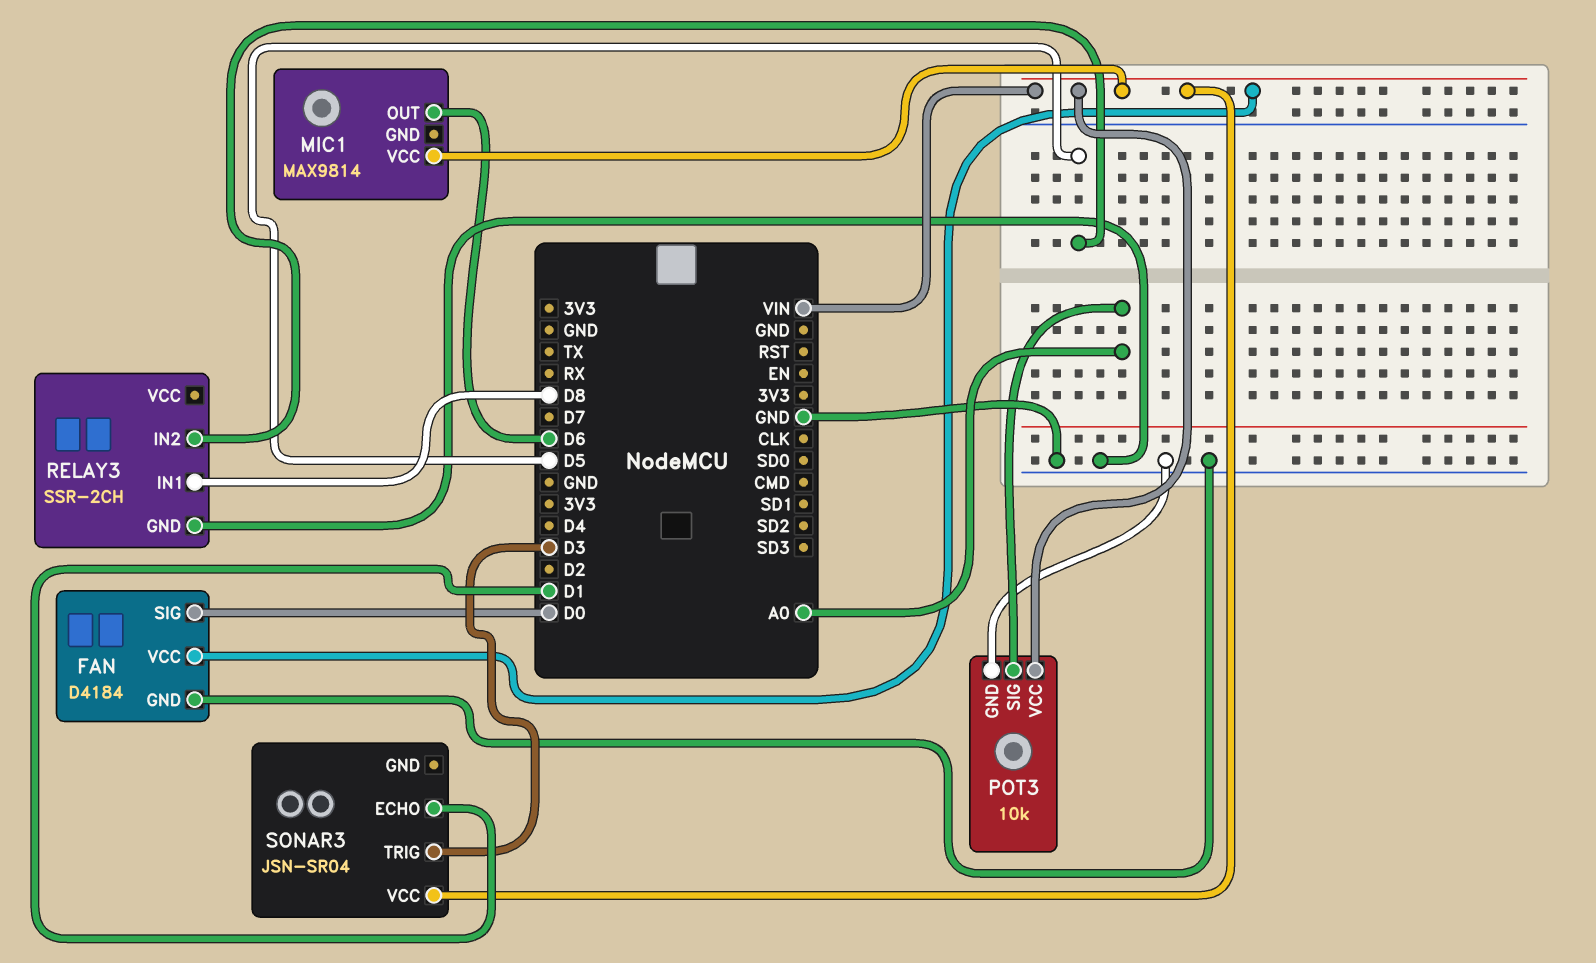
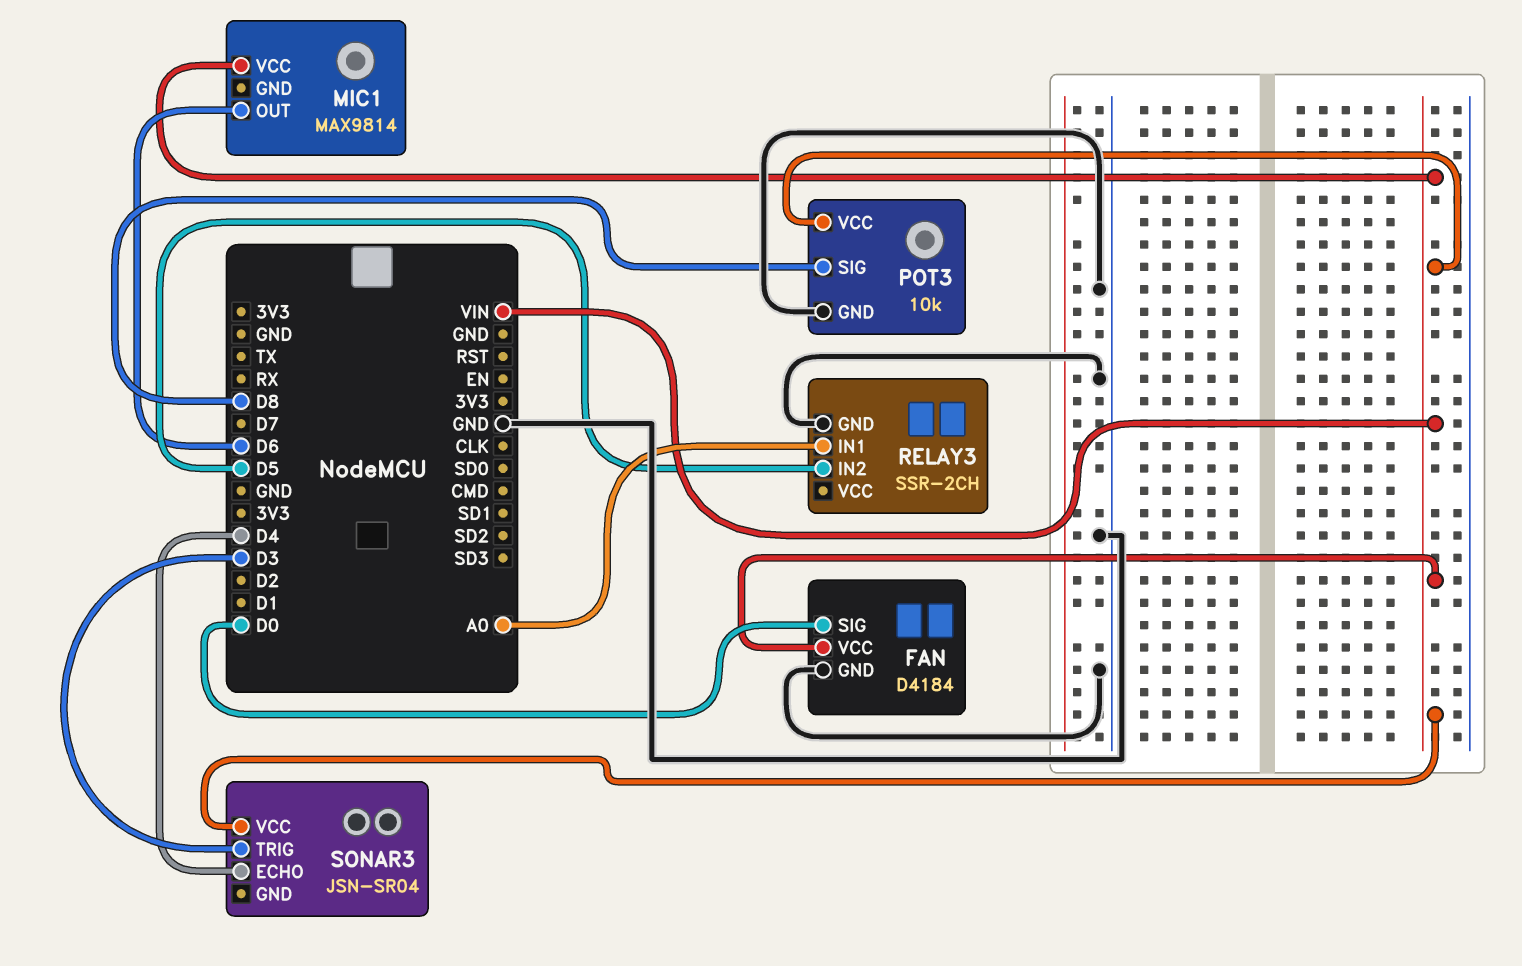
POT3 pin SIG: A0 -> D8
RELAY3 pin IN1: D8 -> A0
SONAR3 pin ECHO: D1 -> D4

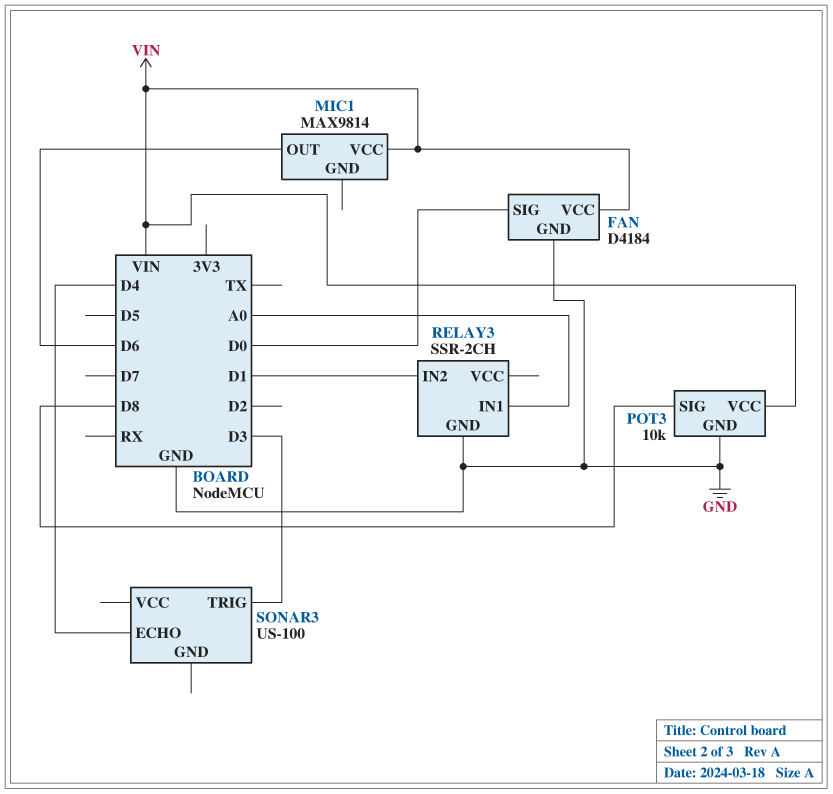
RELAY3 pin IN2: D5 -> D1
SONAR3: JSN-SR04 -> US-100
SONAR3 pin VCC: VIN -> none

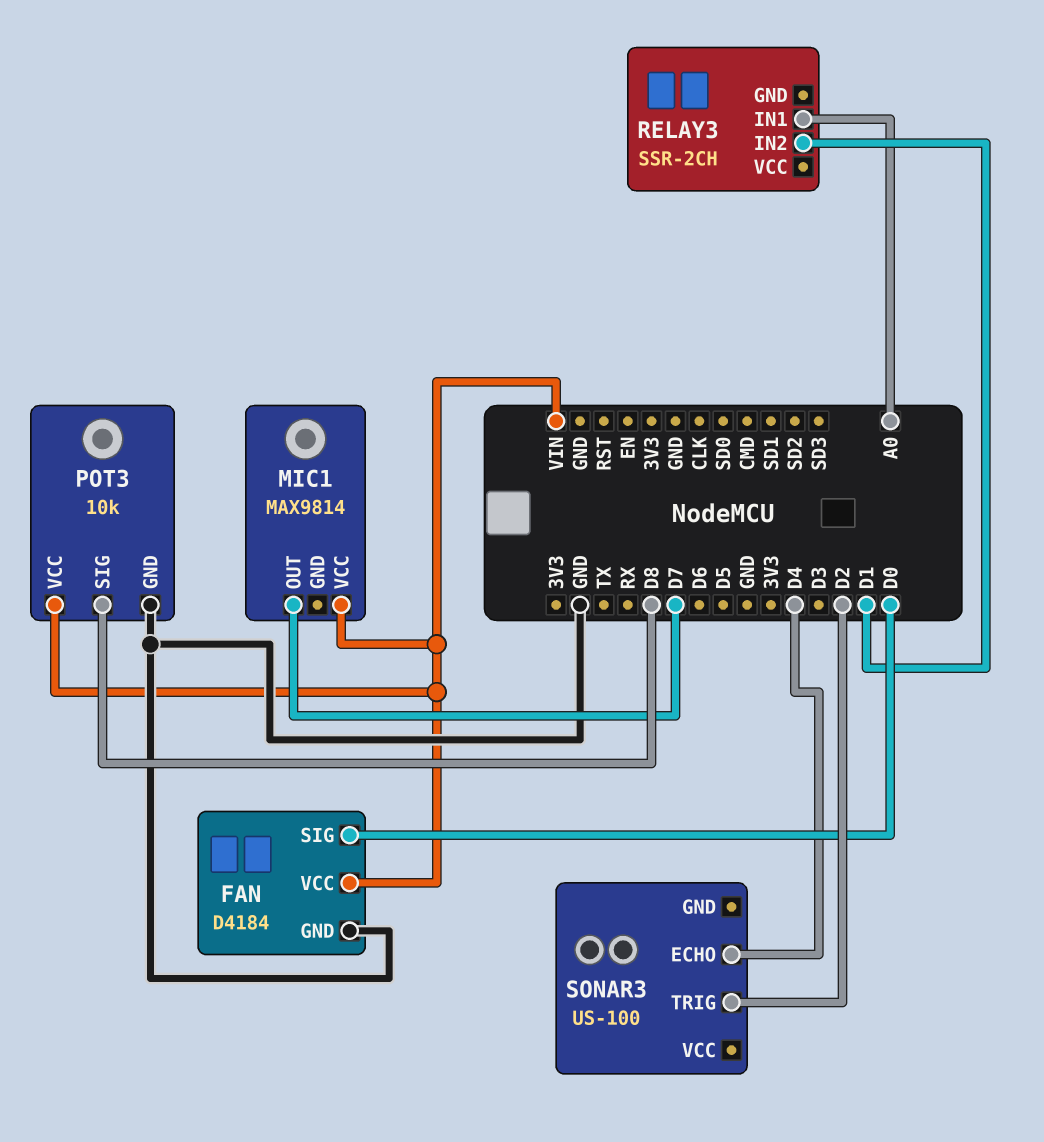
MIC1 pin OUT: D6 -> D7
RELAY3 pin GND: GND -> none
SONAR3 pin TRIG: D3 -> D2

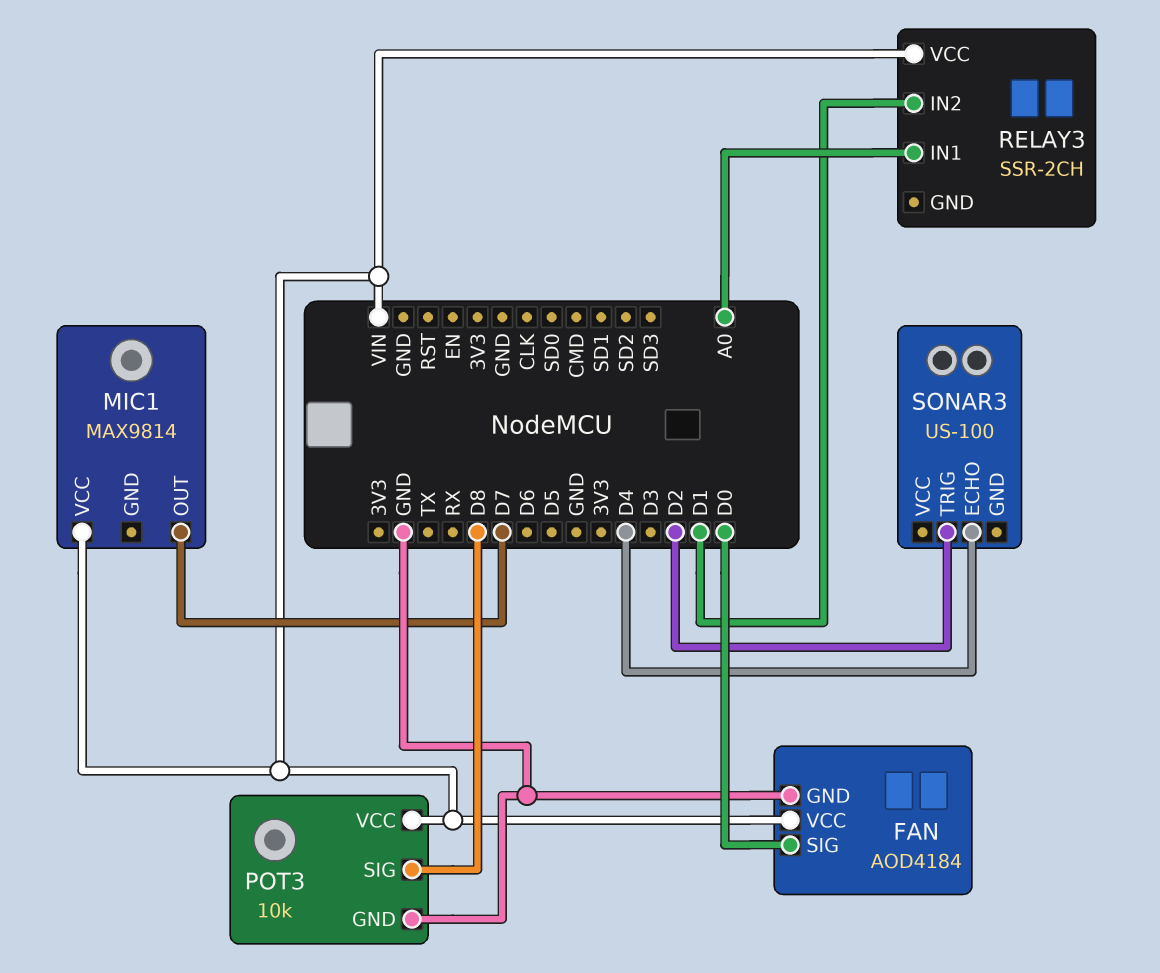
FAN: D4184 -> AOD4184
RELAY3 pin VCC: none -> VIN

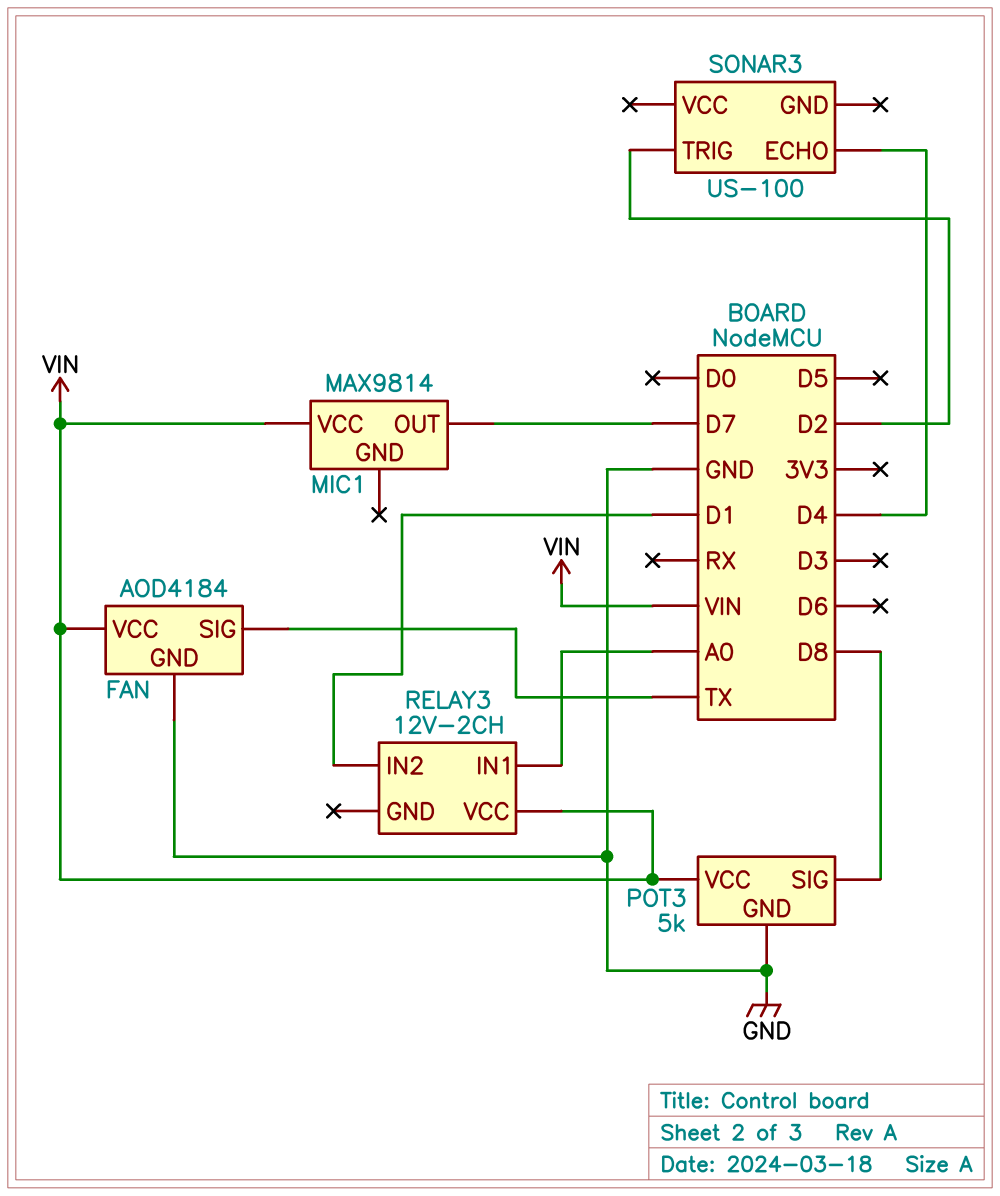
FAN pin SIG: D0 -> TX
POT3: 10k -> 5k
RELAY3: SSR-2CH -> 12V-2CH

